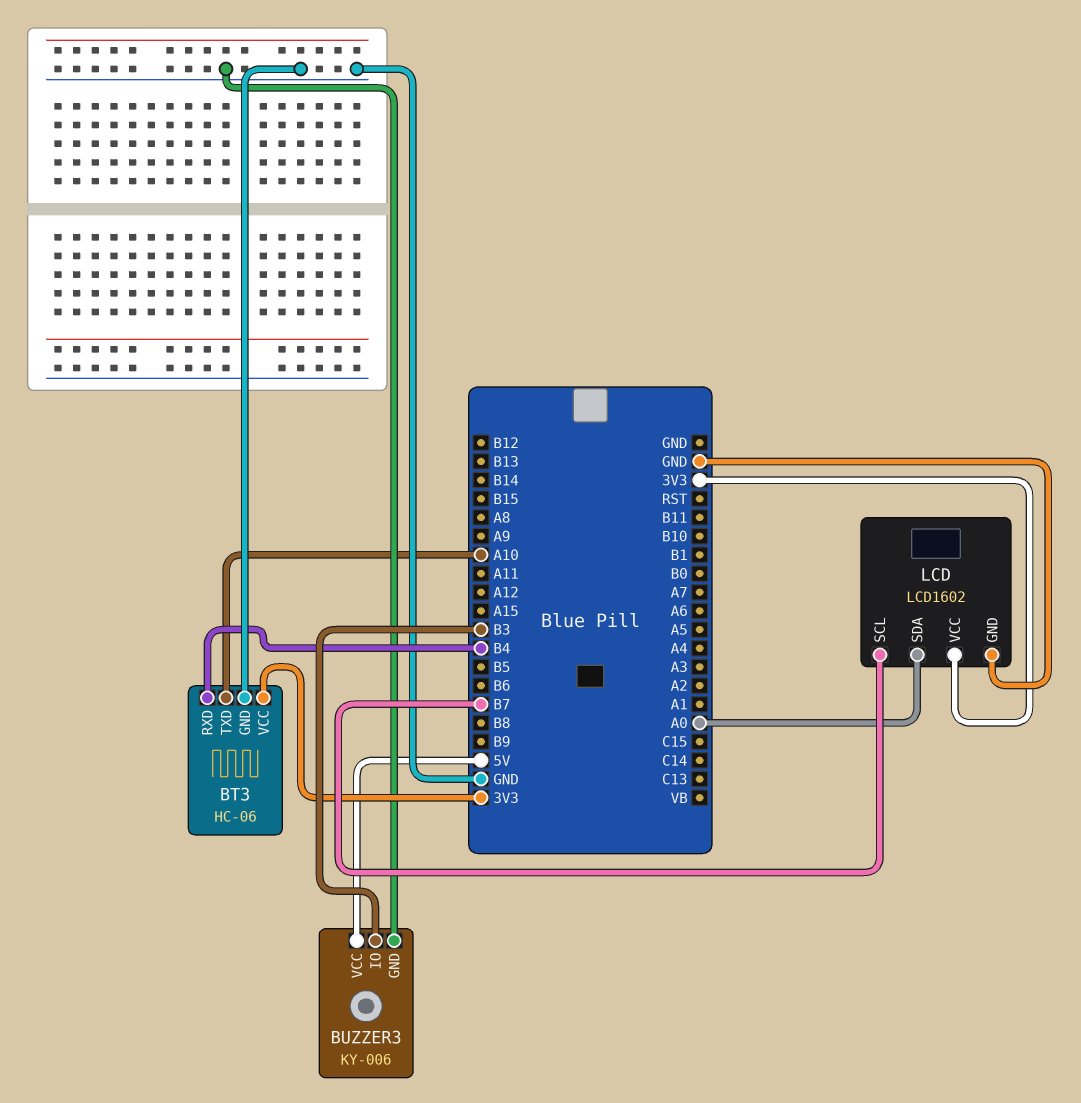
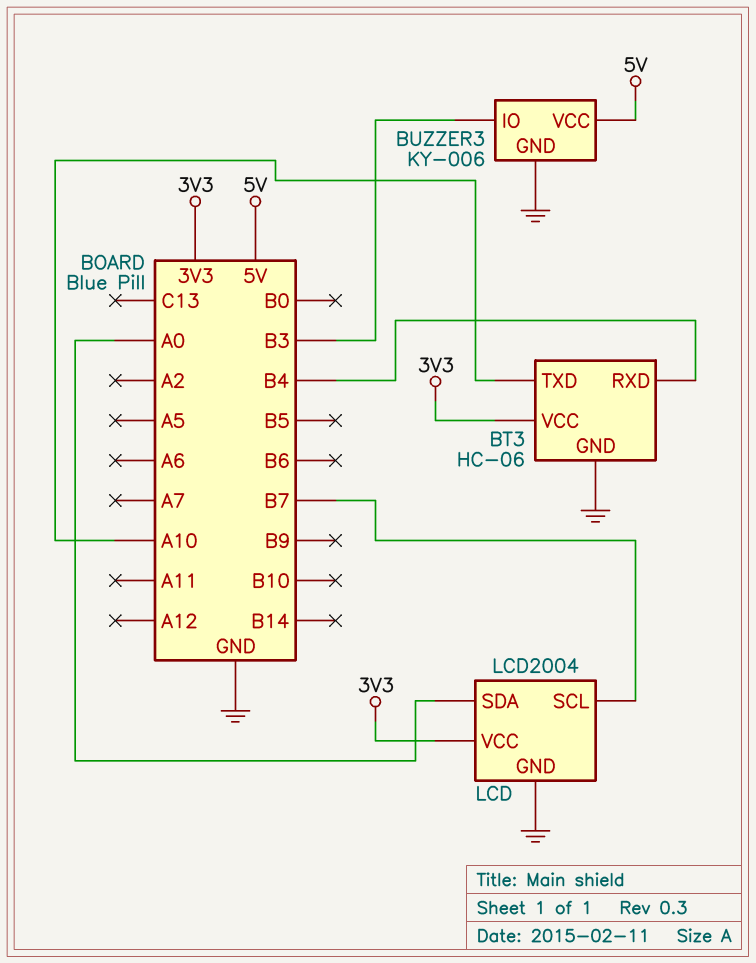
LCD: LCD1602 -> LCD2004

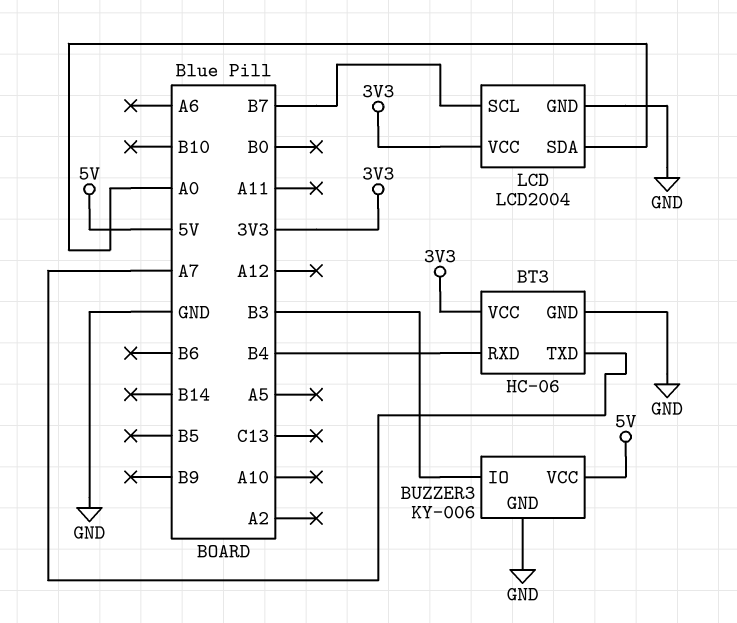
BT3 pin TXD: A10 -> A7

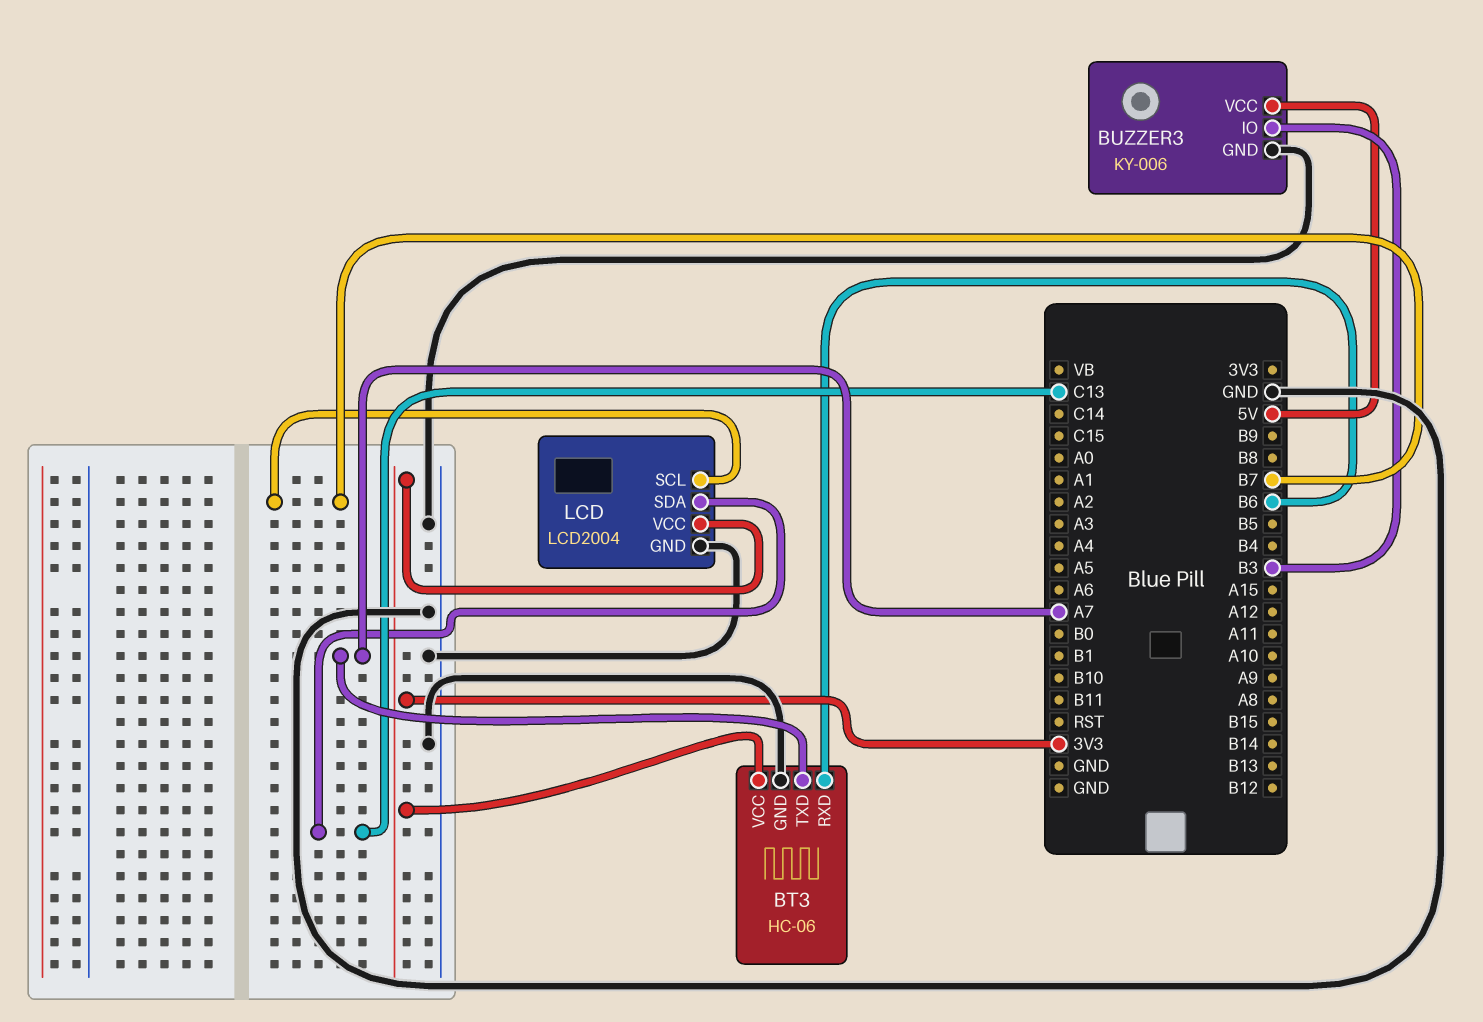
BT3 pin RXD: B4 -> B6
LCD pin SDA: A0 -> C13

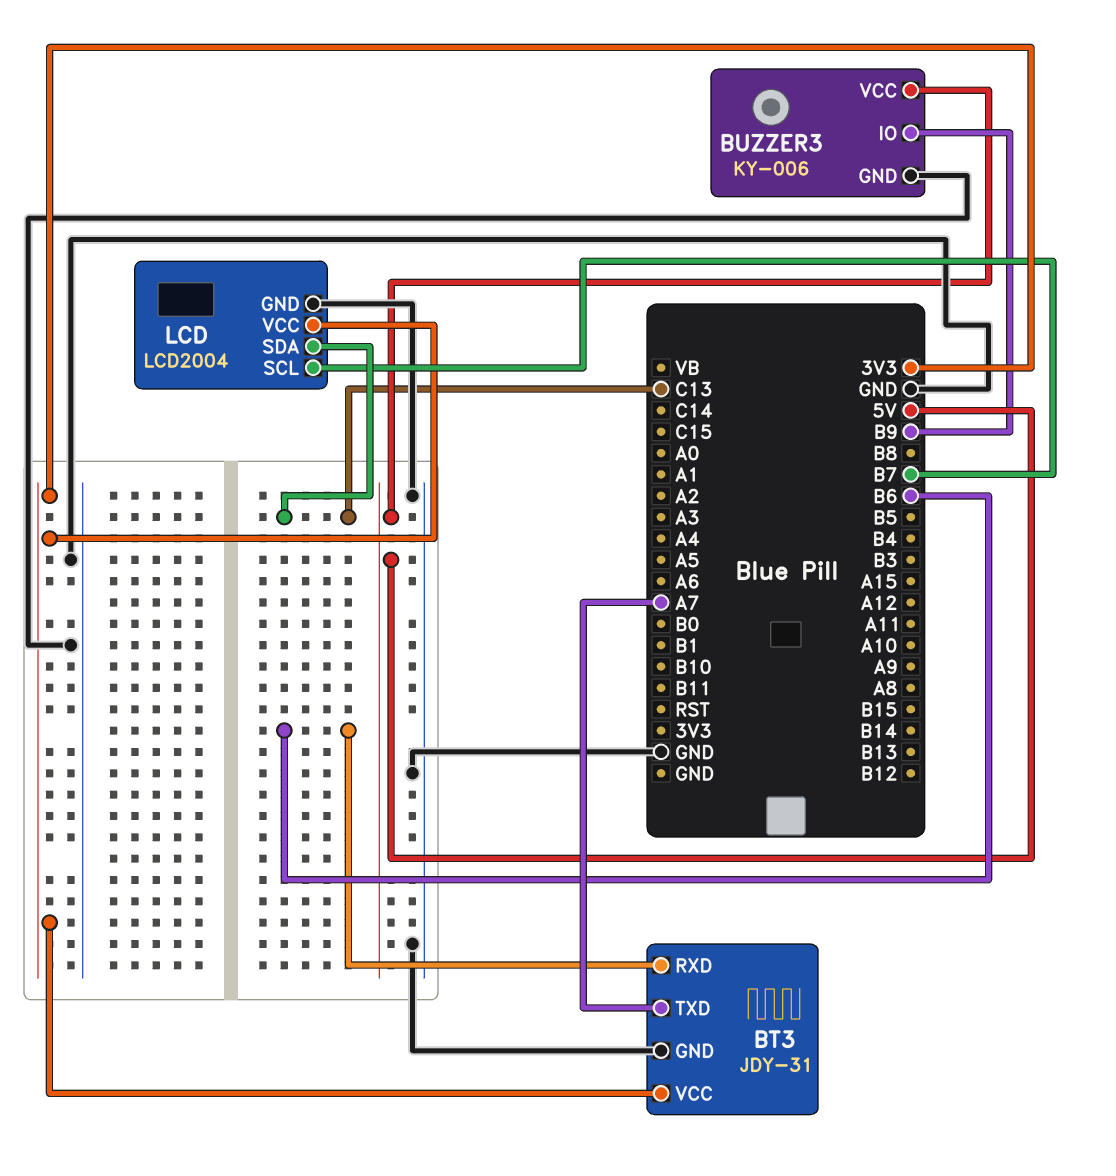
BT3: HC-06 -> JDY-31
BUZZER3 pin IO: B3 -> B9

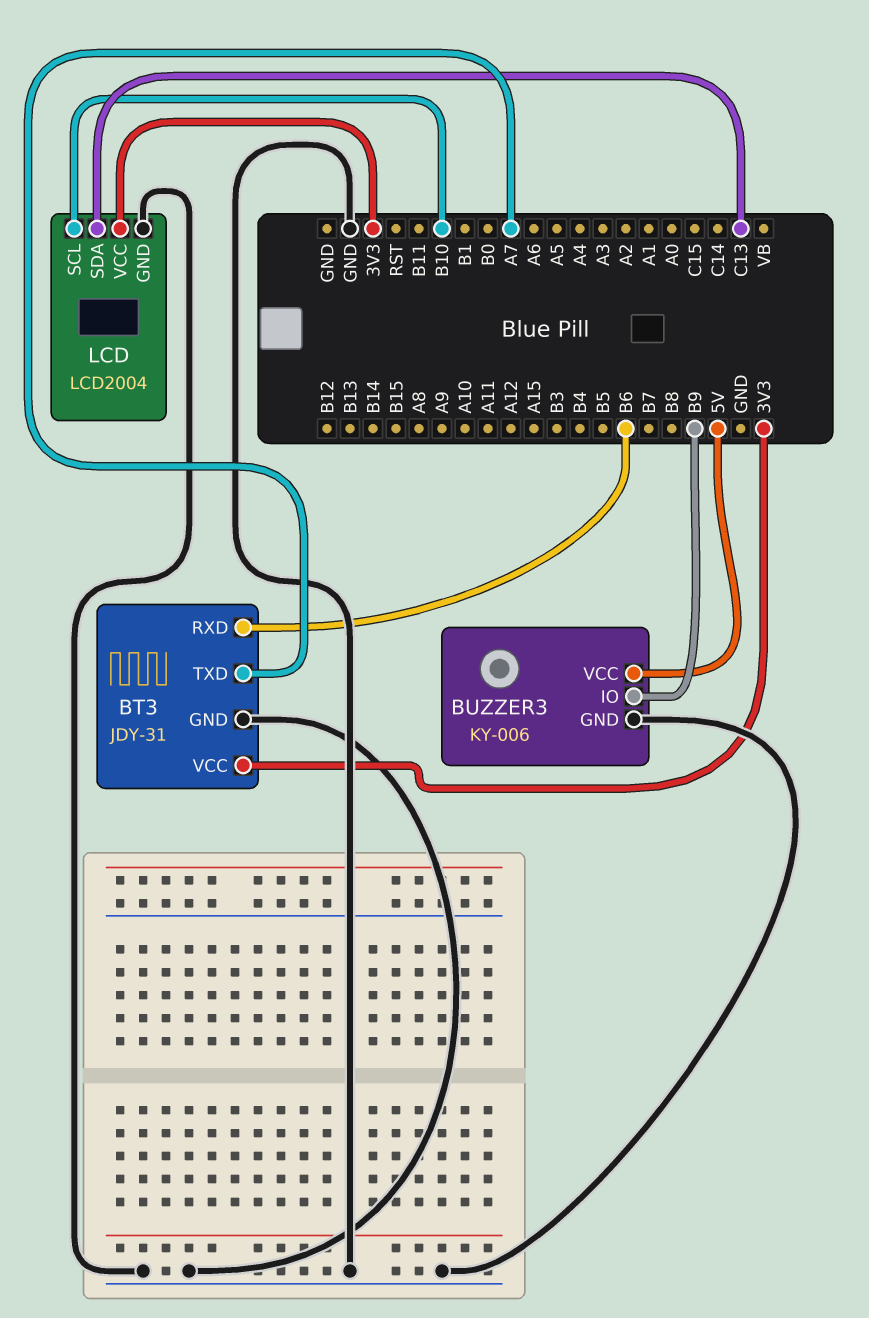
LCD pin SCL: B7 -> B10

